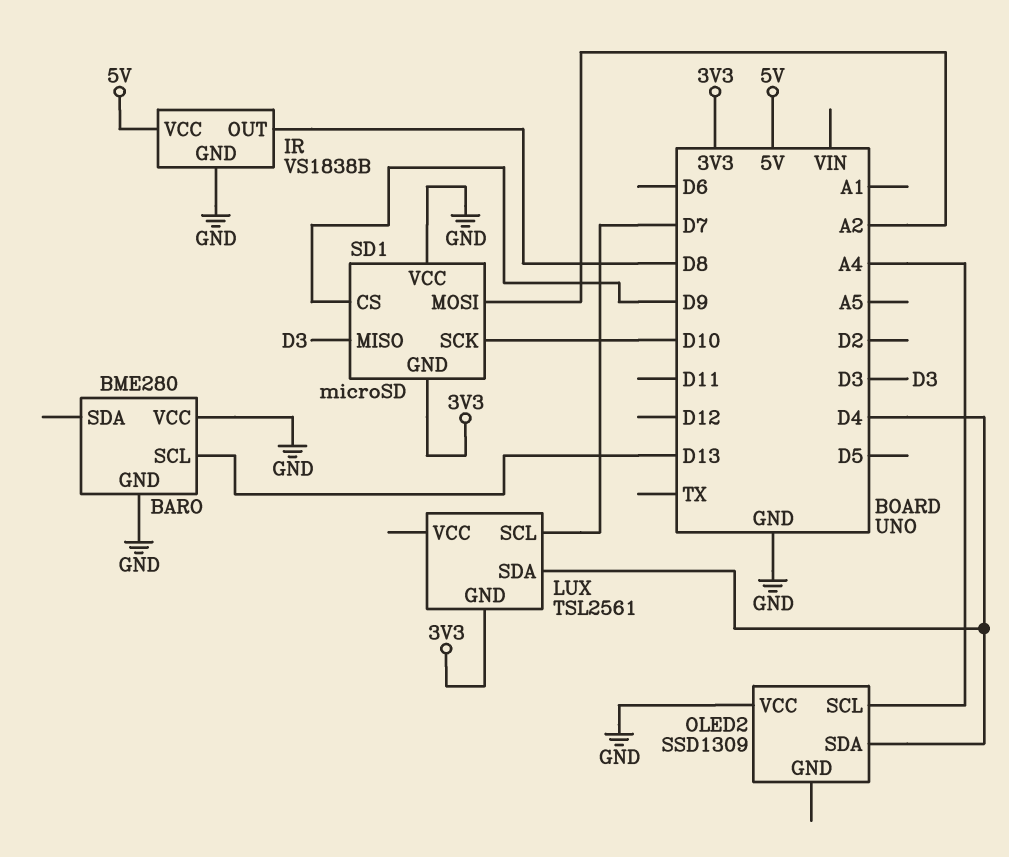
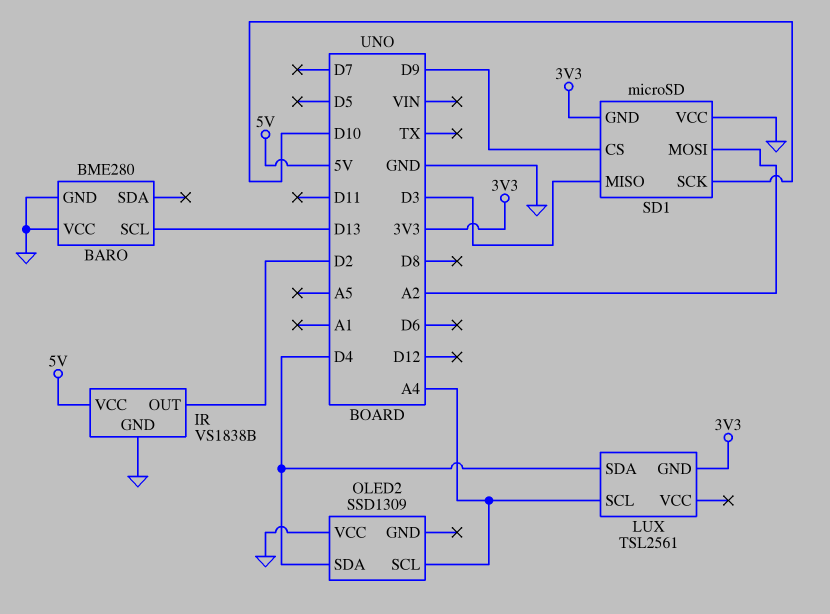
IR pin OUT: D8 -> D2
LUX pin SCL: D7 -> A4

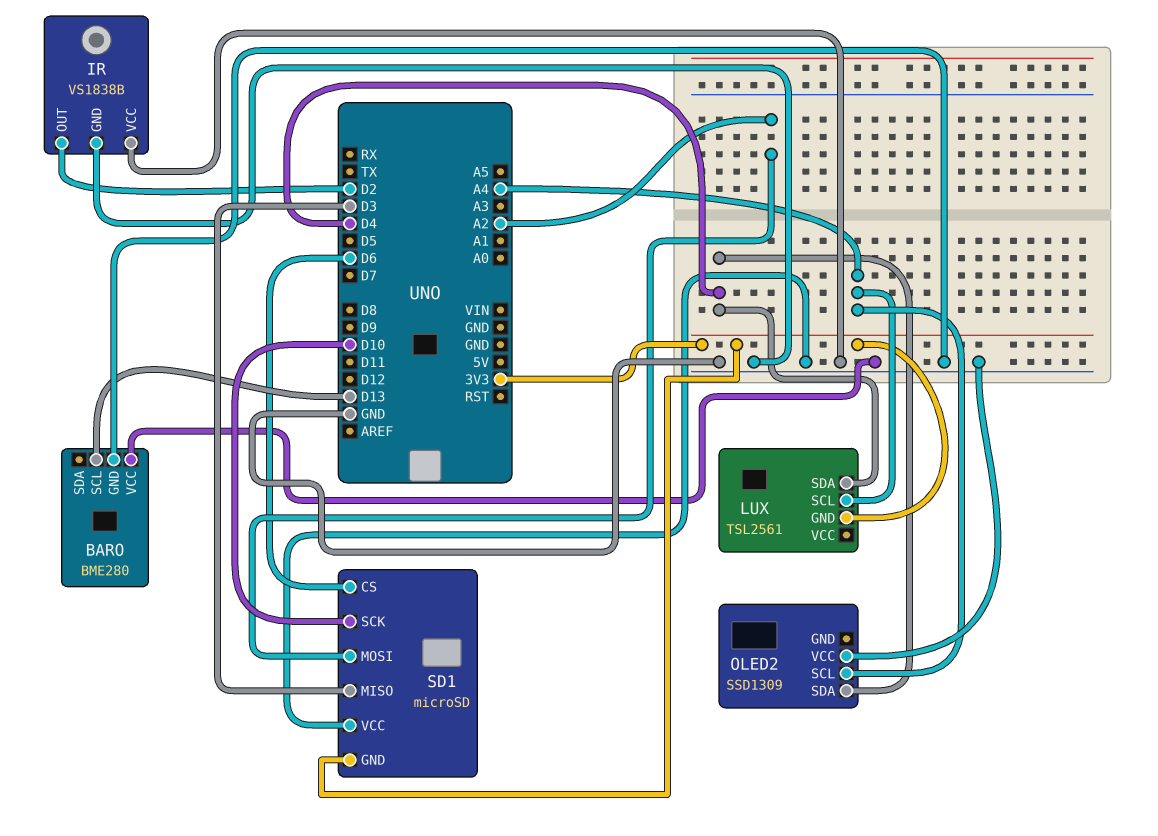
IR pin VCC: 5V -> GND
SD1 pin CS: D9 -> D6

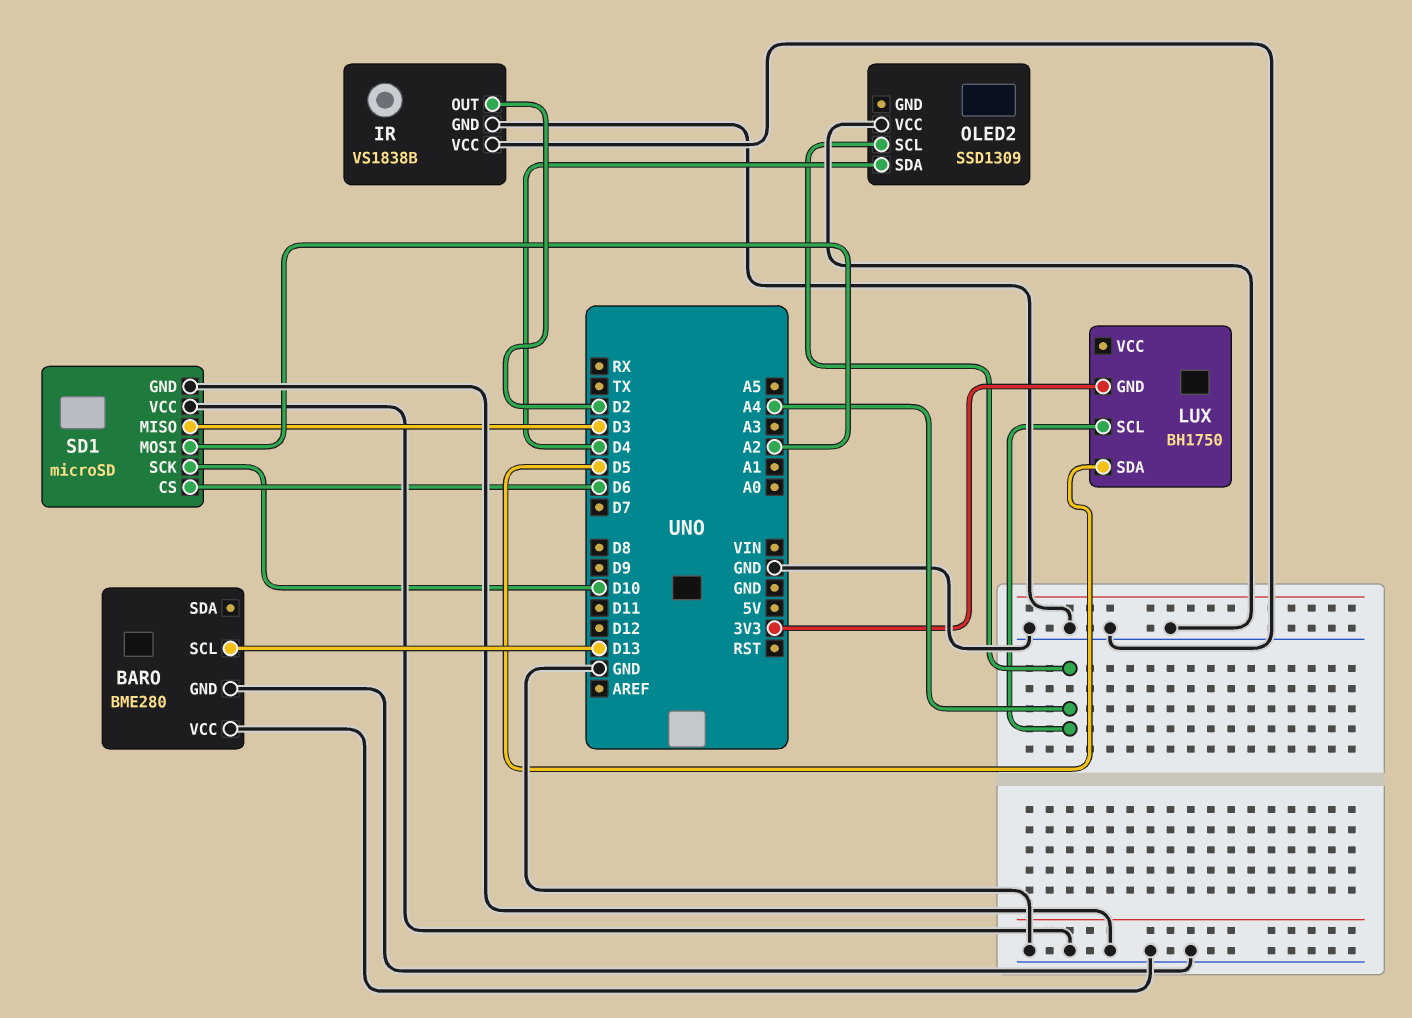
LUX: TSL2561 -> BH1750
LUX pin SDA: D4 -> D5
SD1 pin GND: 3V3 -> GND

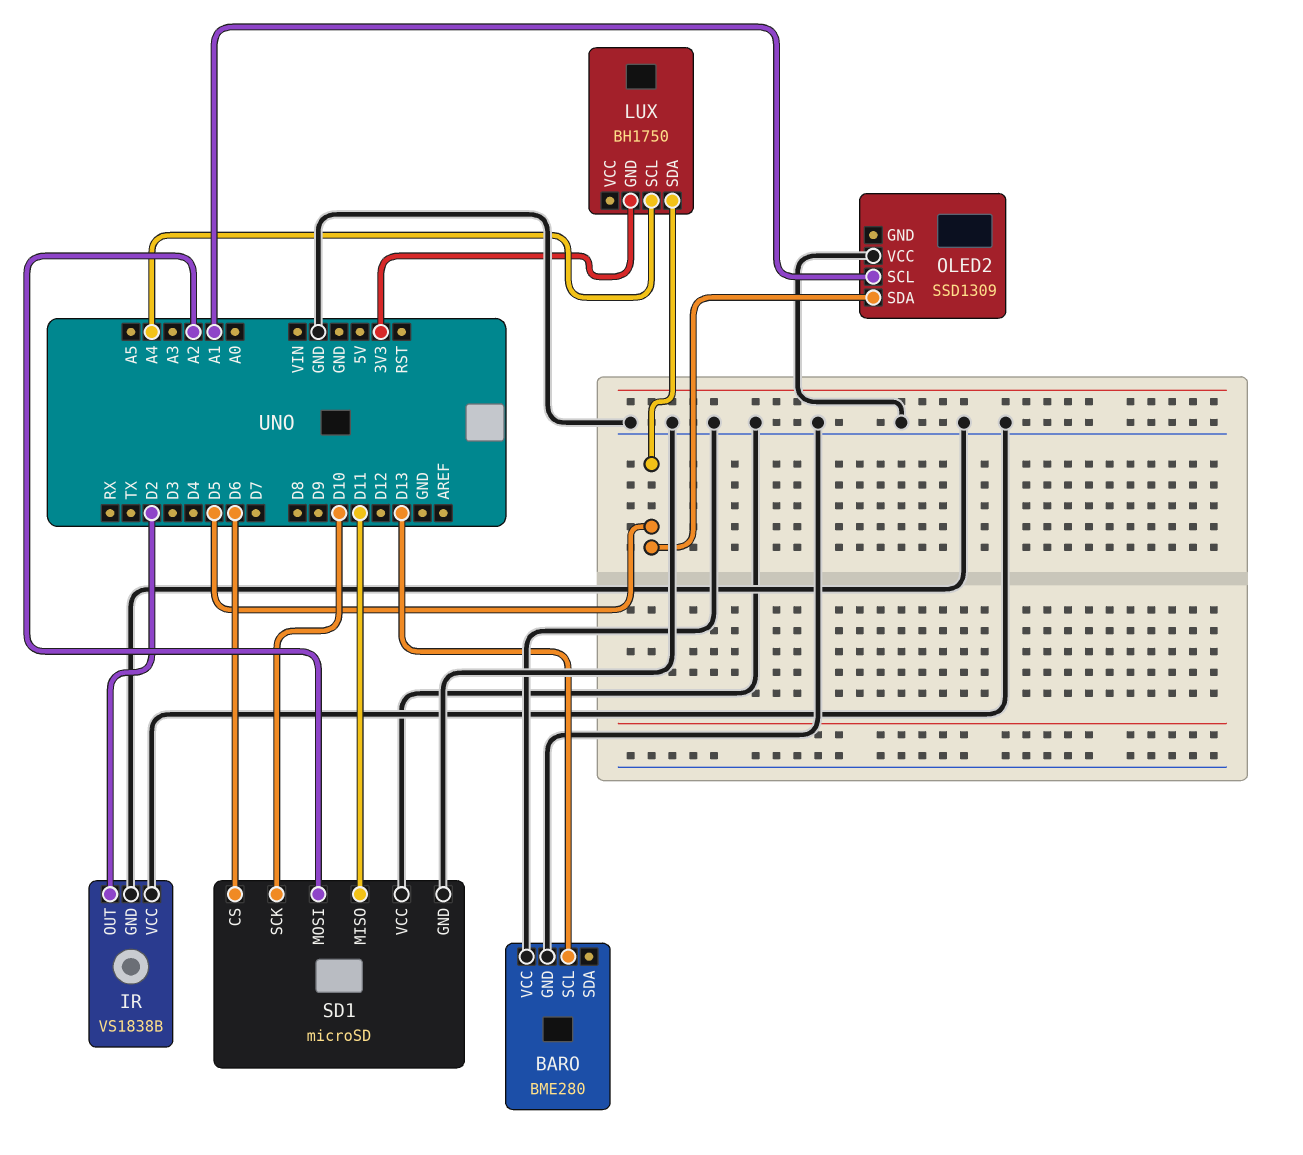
OLED2 pin SCL: A4 -> A1
OLED2 pin SDA: D4 -> D5
SD1 pin MISO: D3 -> D11

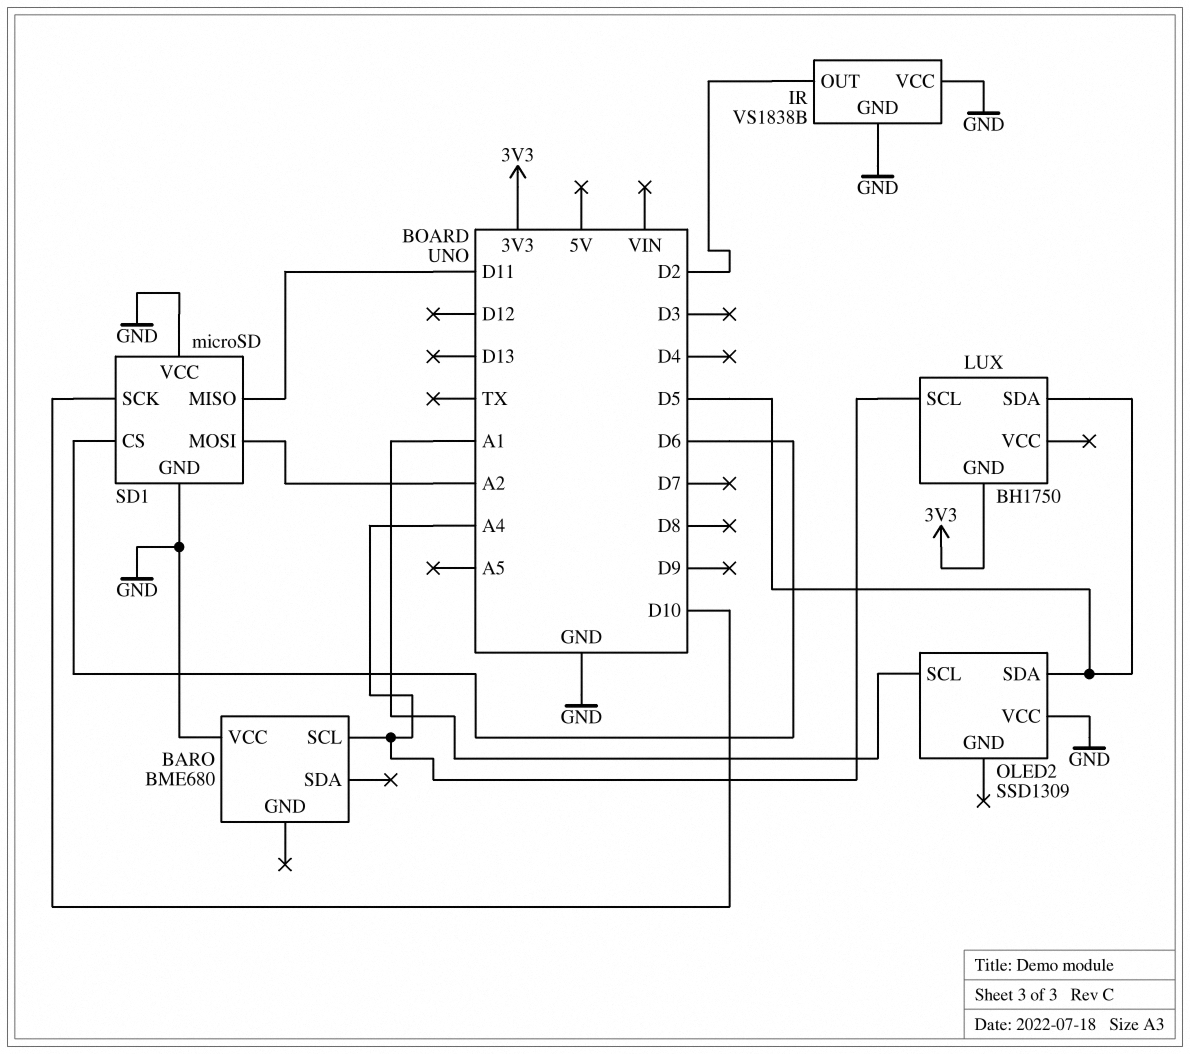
BARO: BME280 -> BME680
BARO pin GND: GND -> none
BARO pin SCL: D13 -> A4

